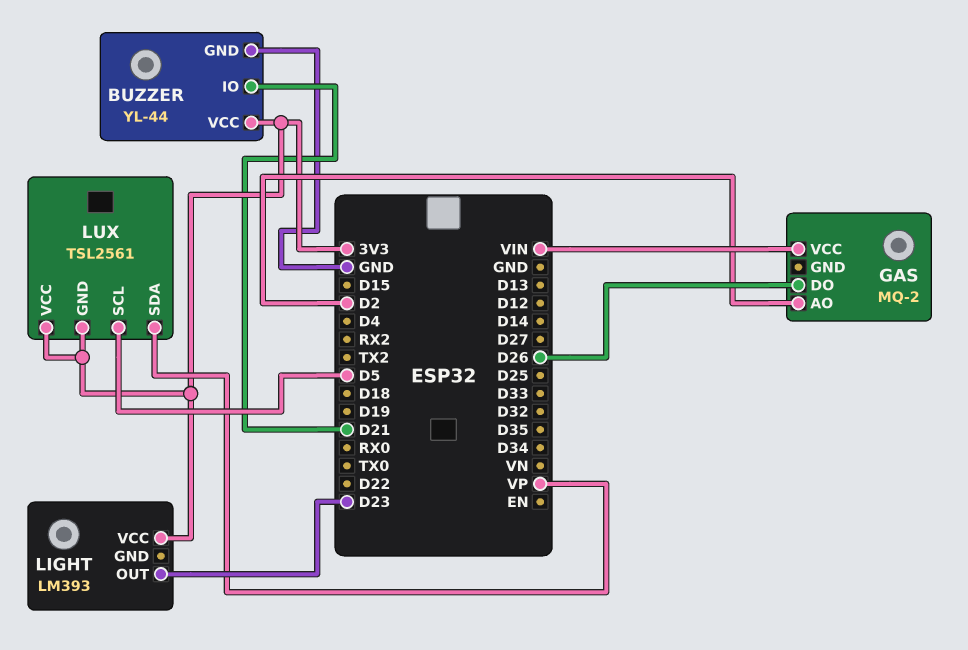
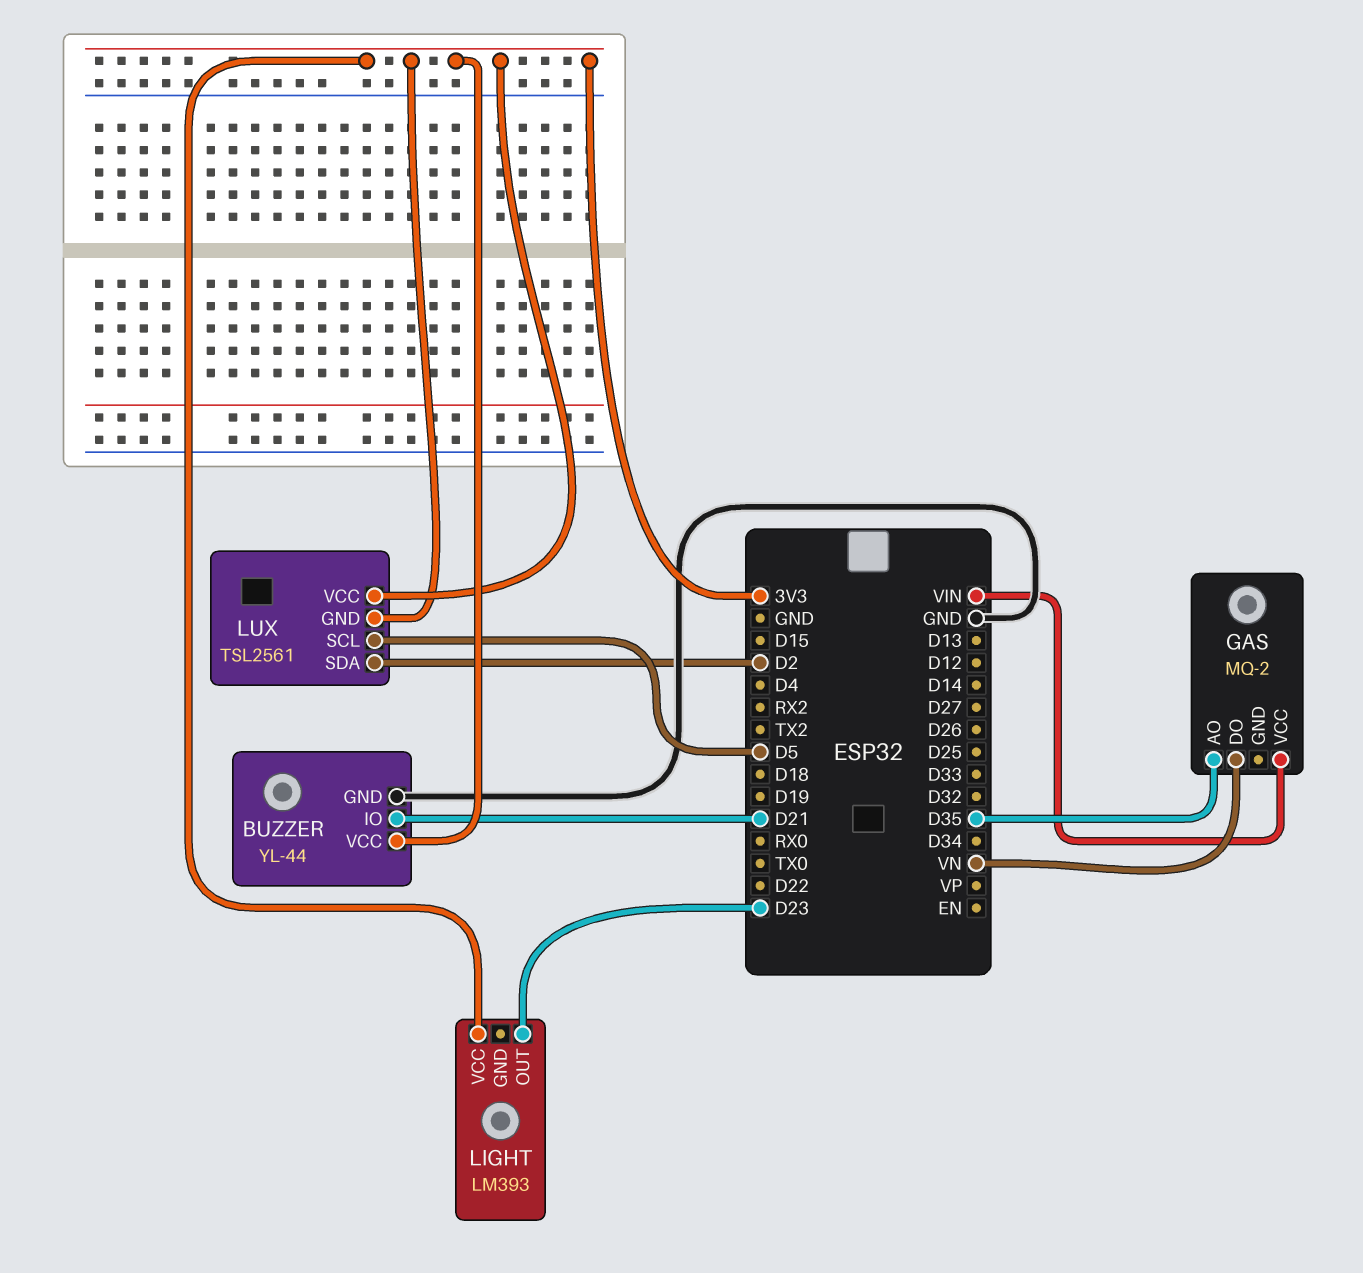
GAS pin AO: D2 -> D35
GAS pin DO: D26 -> VN
LUX pin SDA: VP -> D2

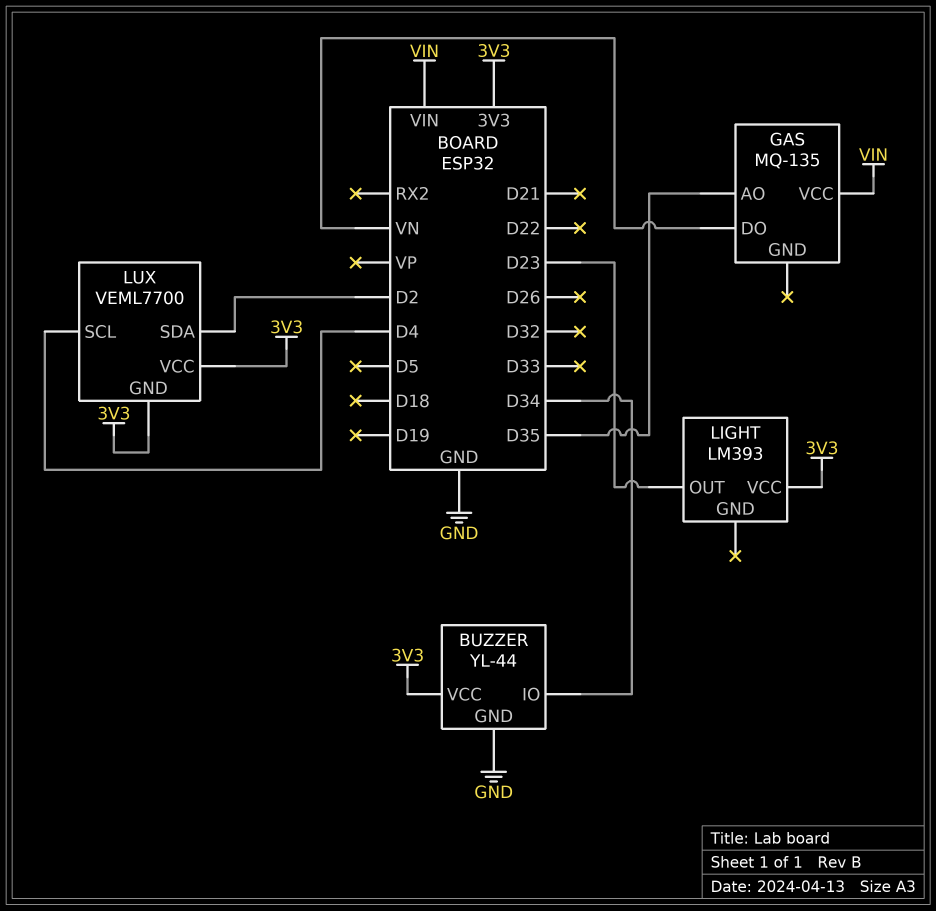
BUZZER pin IO: D21 -> D34
GAS: MQ-2 -> MQ-135
LUX: TSL2561 -> VEML7700
LUX pin SCL: D5 -> D4

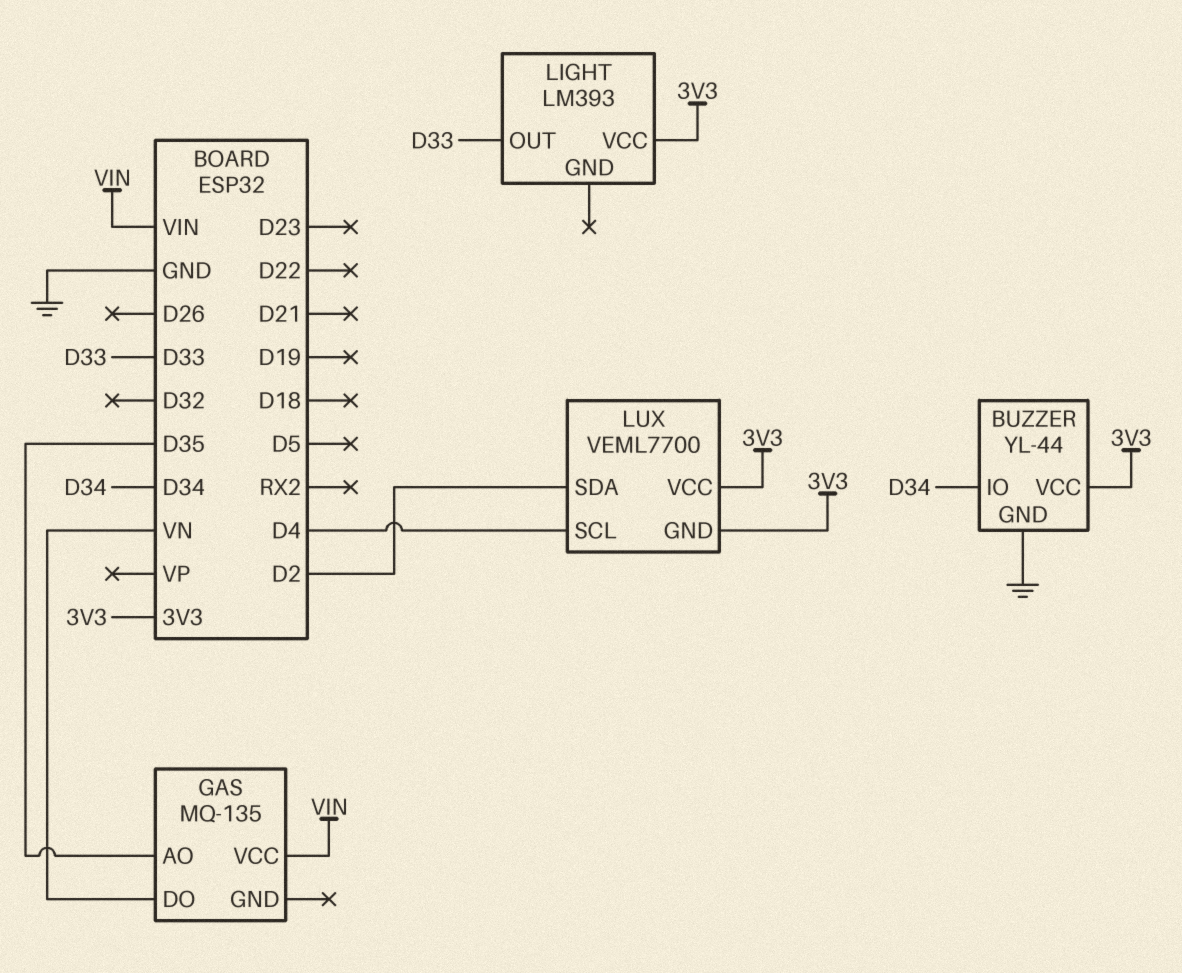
LIGHT pin OUT: D23 -> D33

